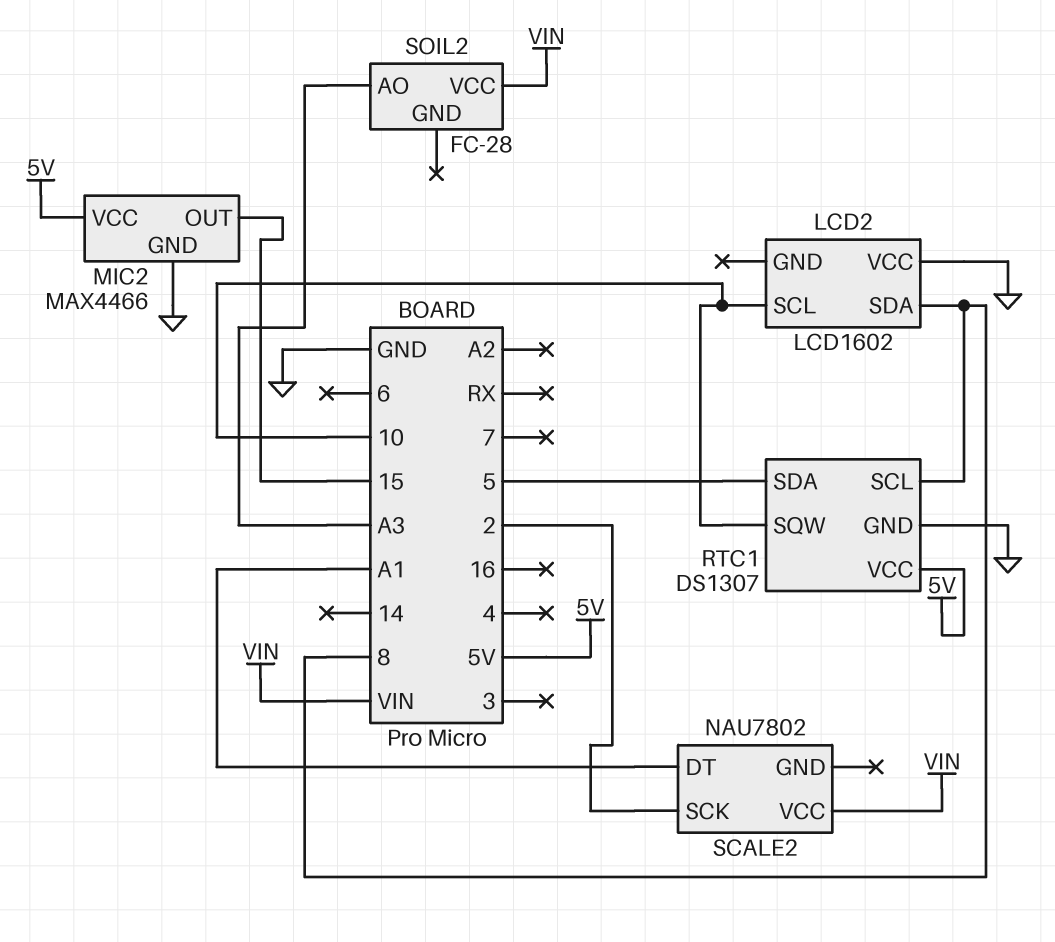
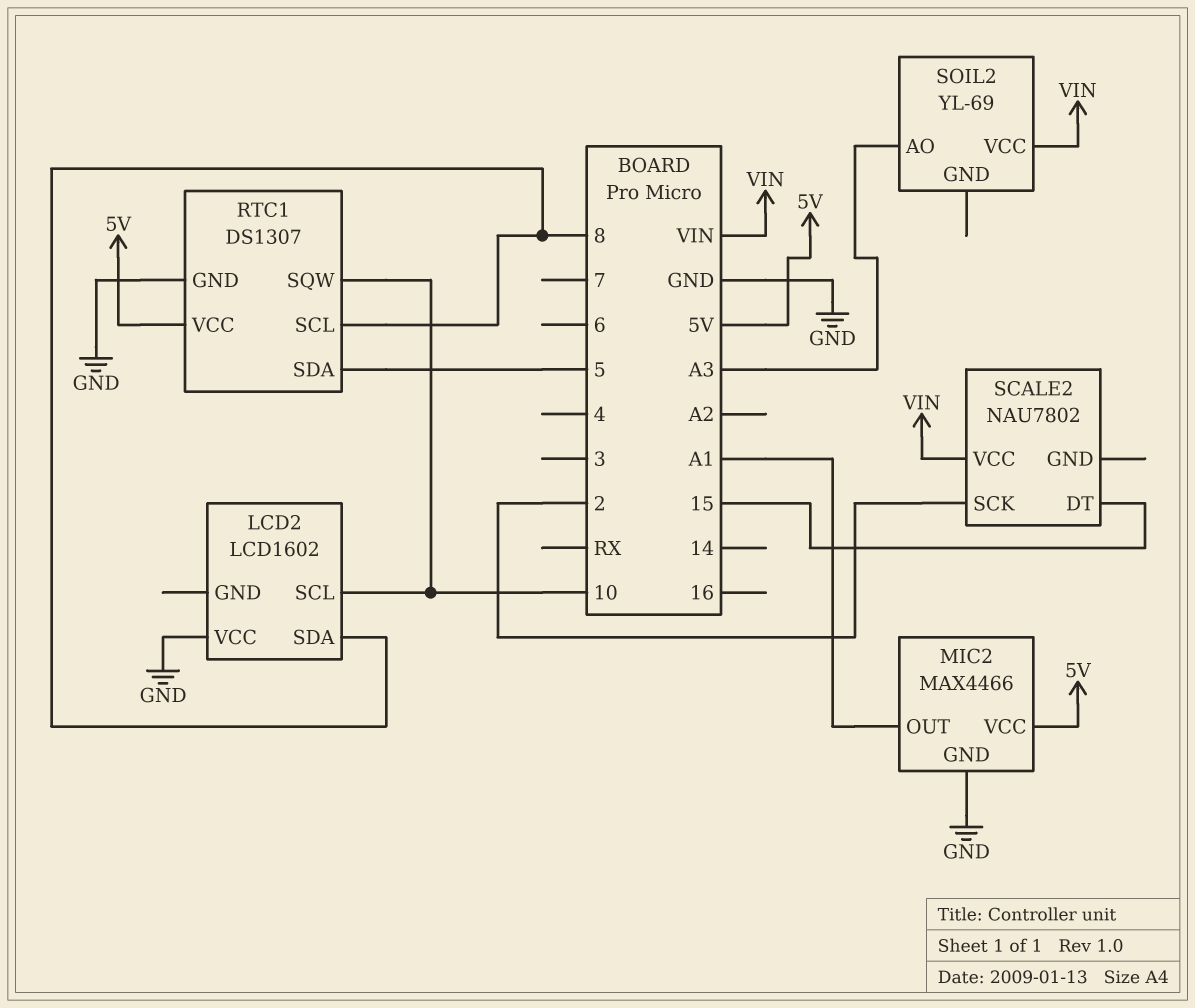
MIC2 pin OUT: 15 -> A1
SCALE2 pin DT: A1 -> 15
SOIL2: FC-28 -> YL-69

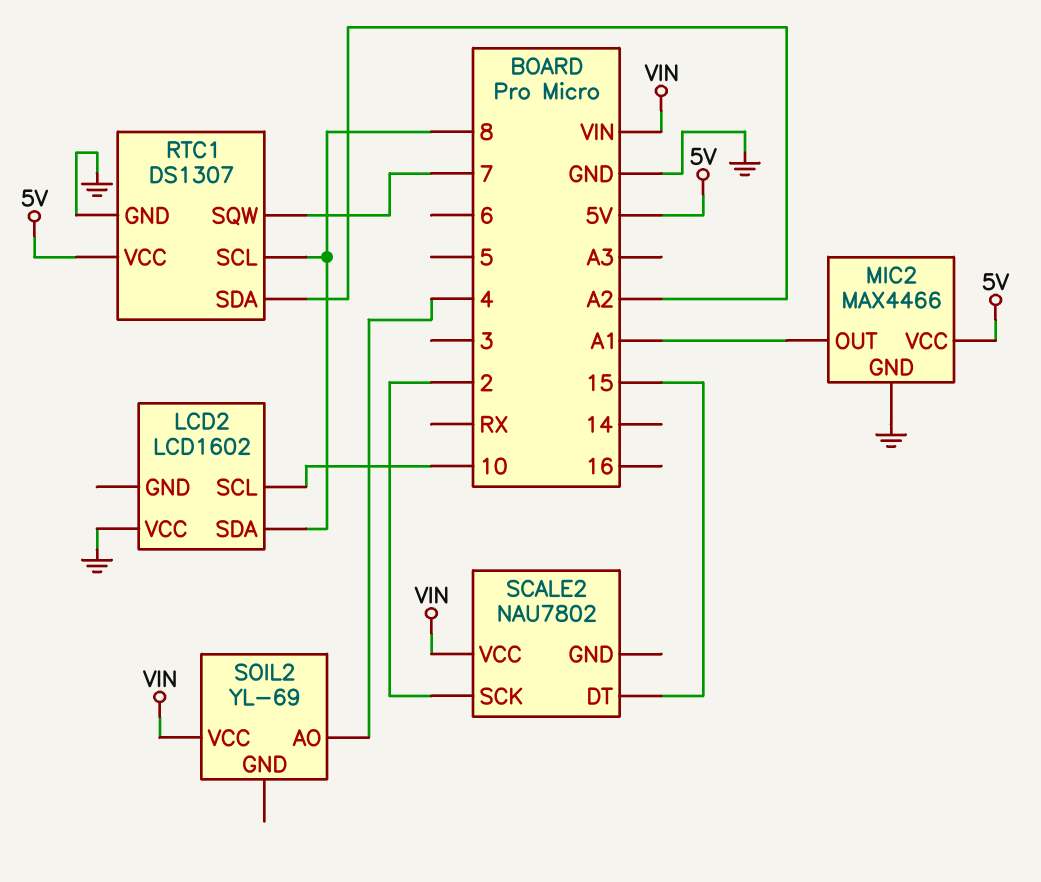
RTC1 pin SDA: 5 -> A2
RTC1 pin SQW: 10 -> 7
SOIL2 pin AO: A3 -> 4

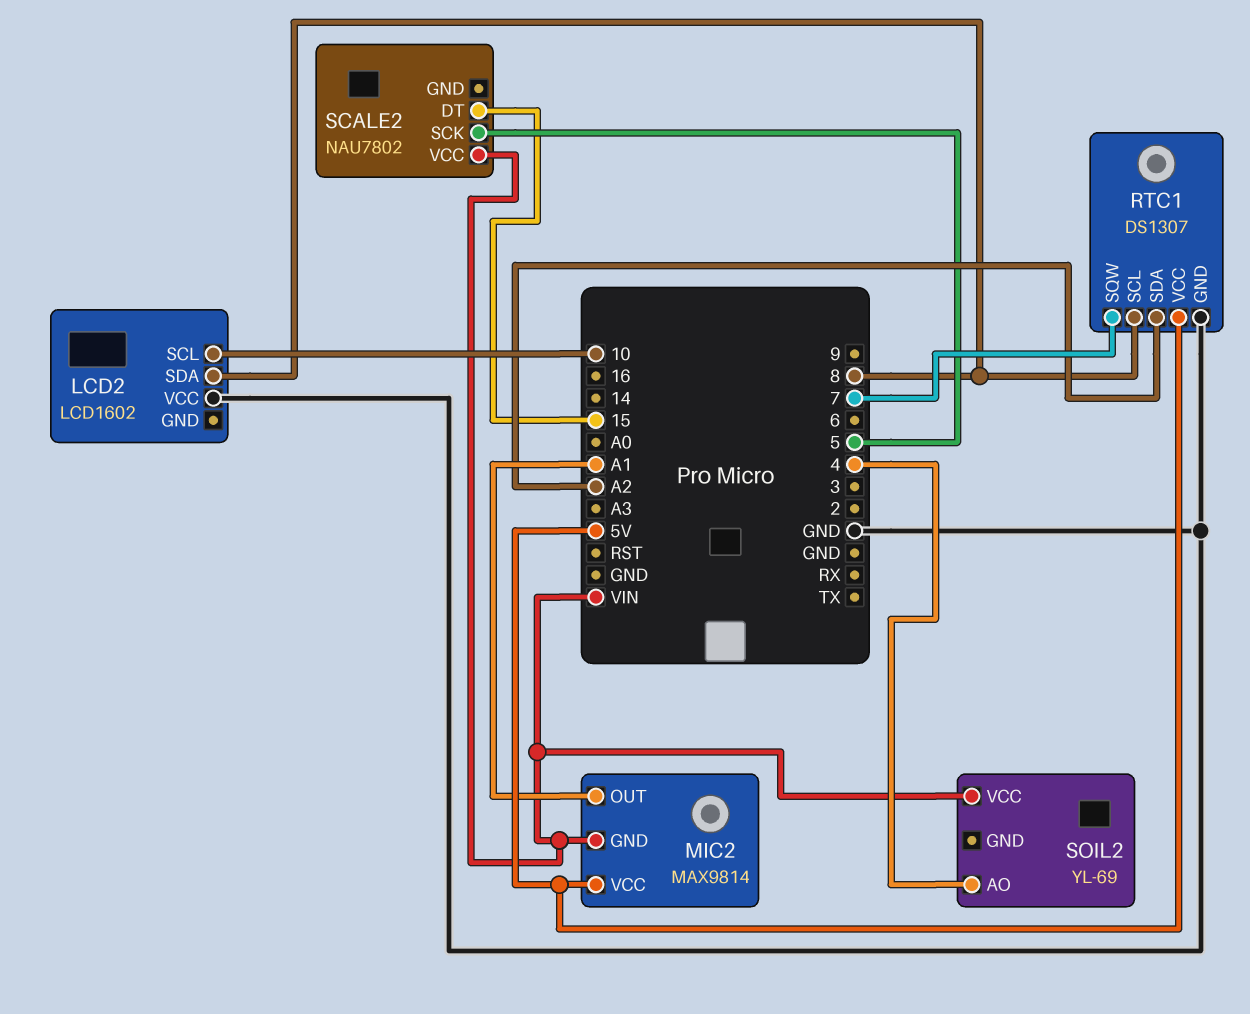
MIC2: MAX4466 -> MAX9814
MIC2 pin GND: GND -> VIN
SCALE2 pin SCK: 2 -> 5

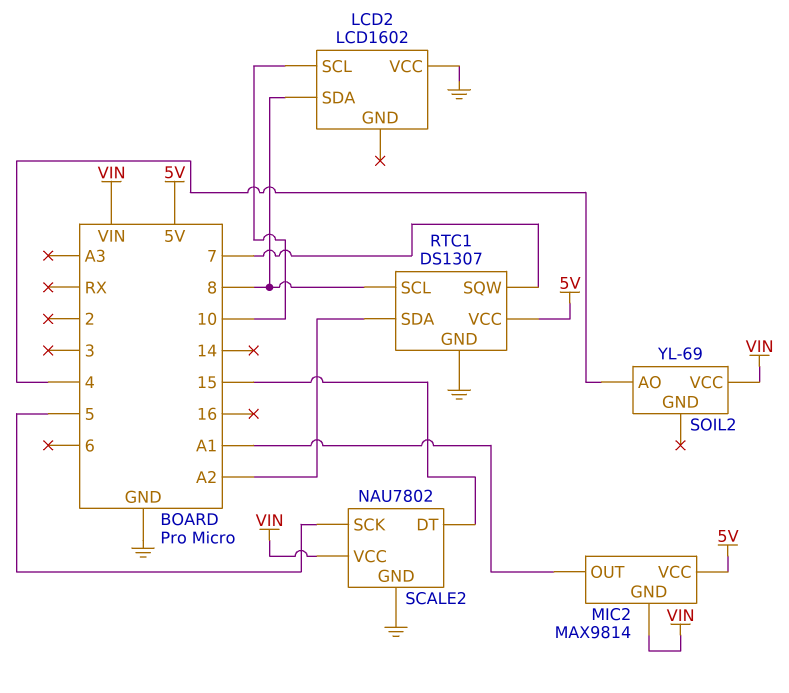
SCALE2 pin GND: none -> GND

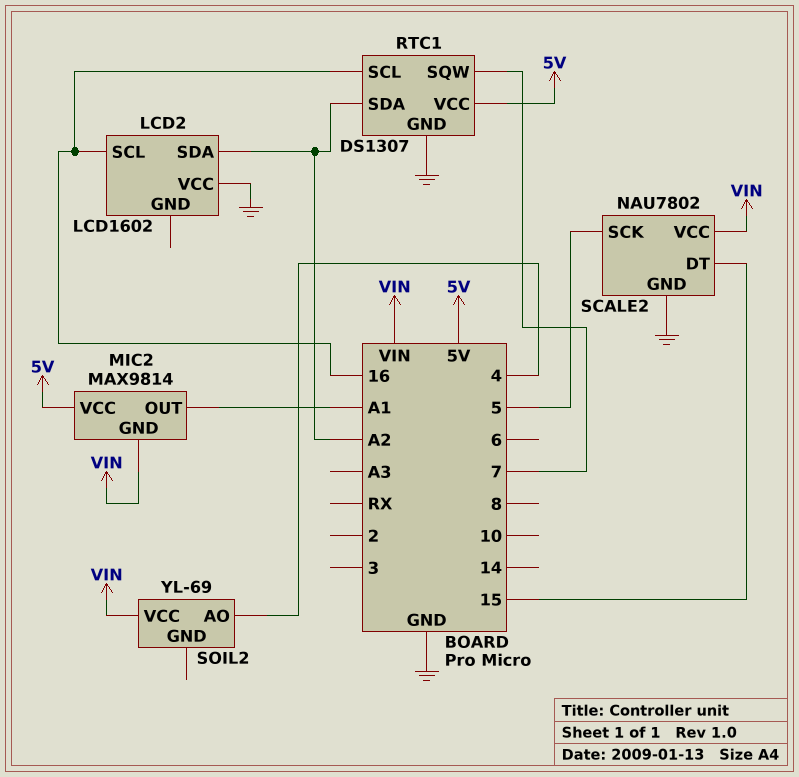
LCD2 pin SCL: 10 -> 16
LCD2 pin SDA: 8 -> A2
RTC1 pin SCL: 8 -> 16

